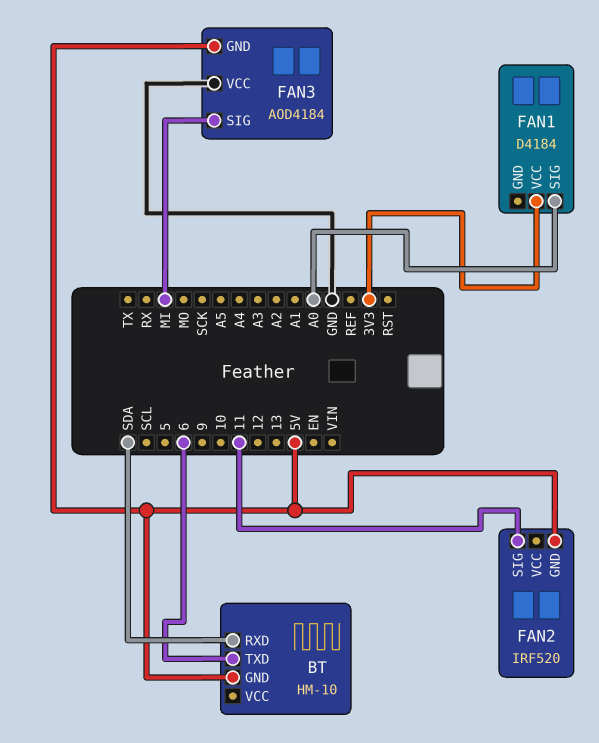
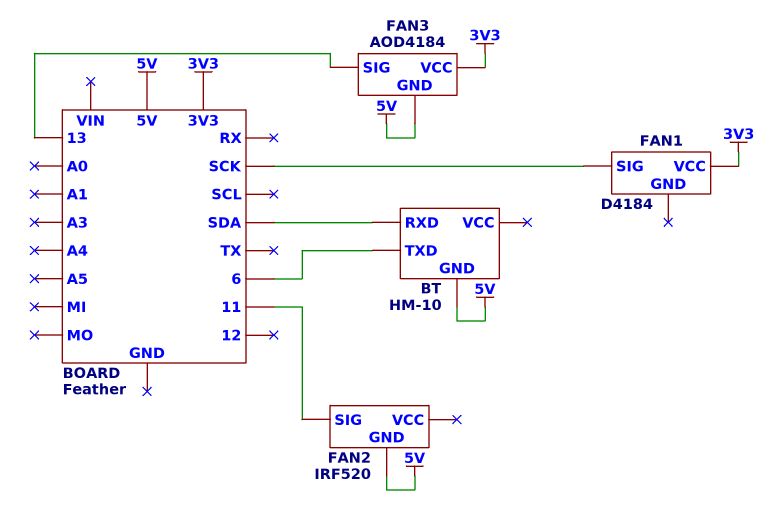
FAN1 pin SIG: A0 -> SCK
FAN3 pin SIG: MI -> 13
FAN3 pin VCC: GND -> 3V3

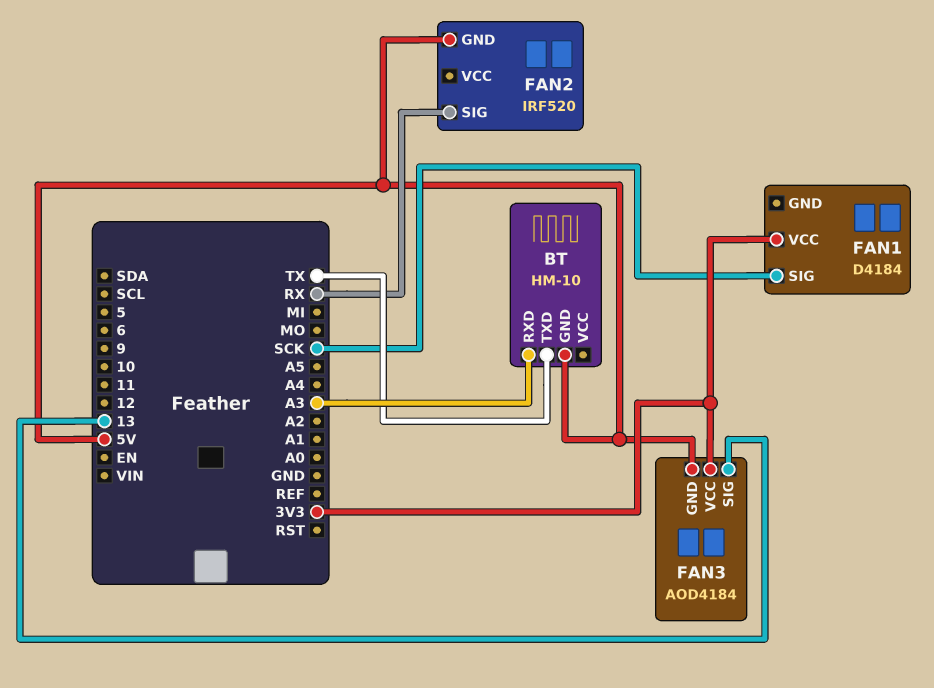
BT pin RXD: SDA -> A3
BT pin TXD: 6 -> TX
FAN2 pin SIG: 11 -> RX

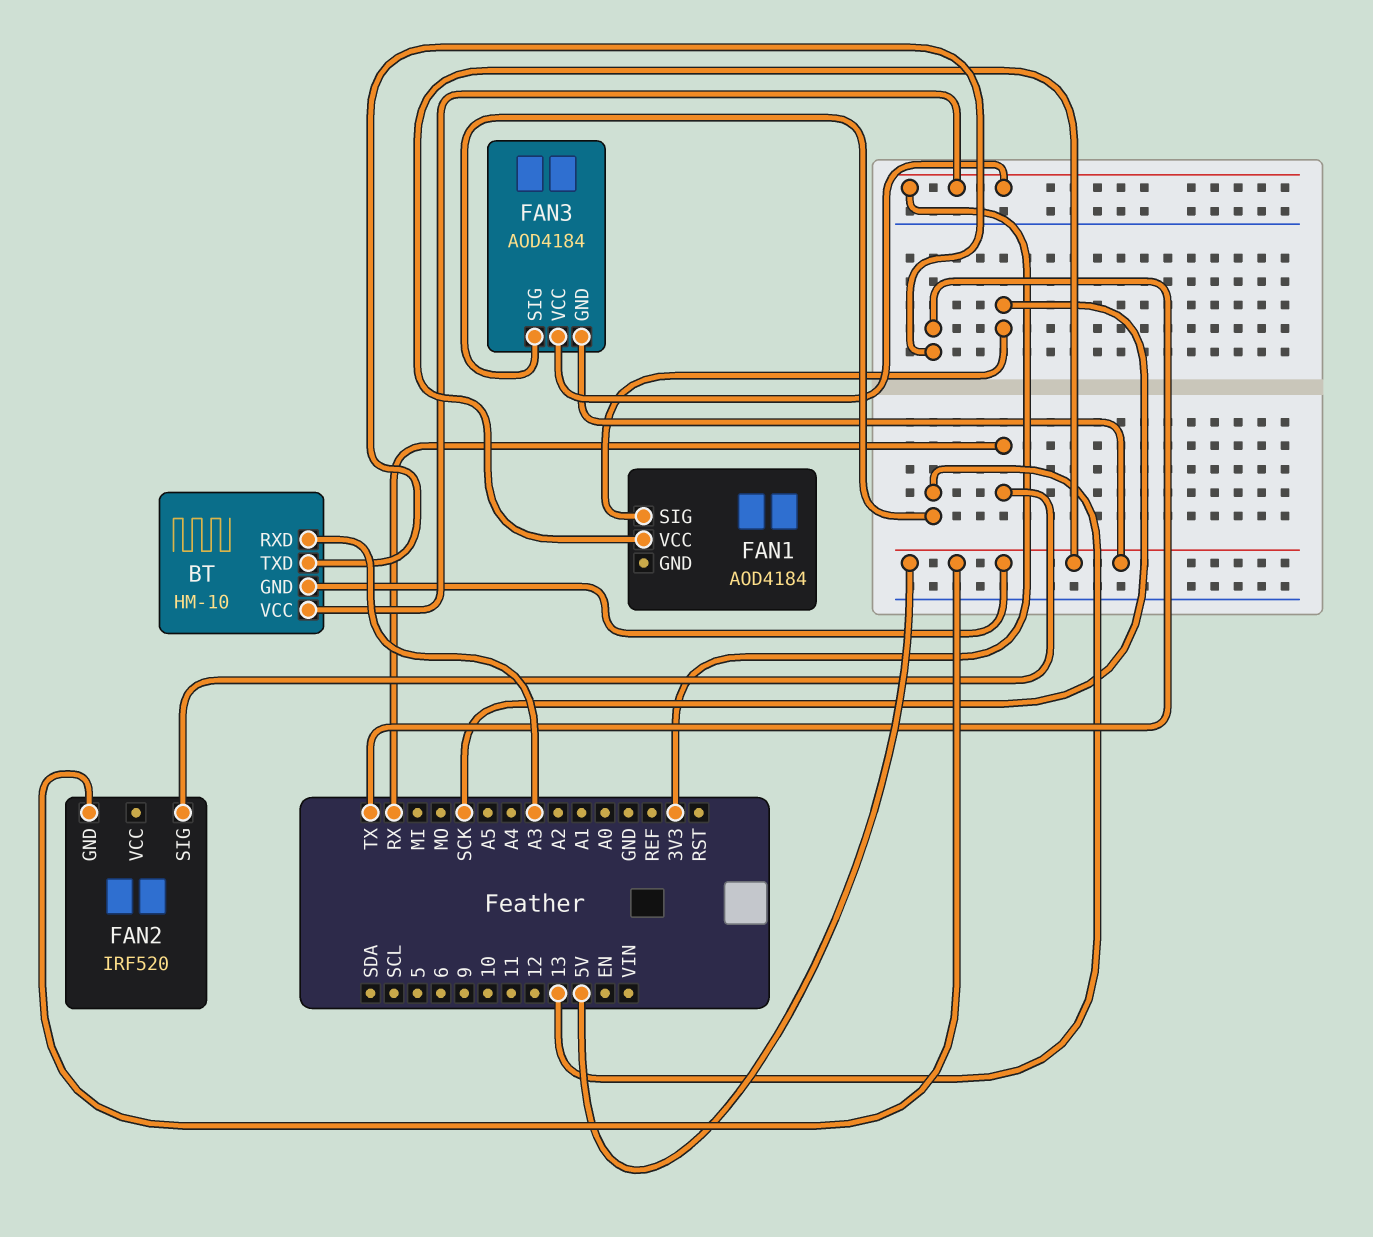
BT pin VCC: none -> 3V3
FAN1: D4184 -> AOD4184
FAN1 pin VCC: 3V3 -> 5V

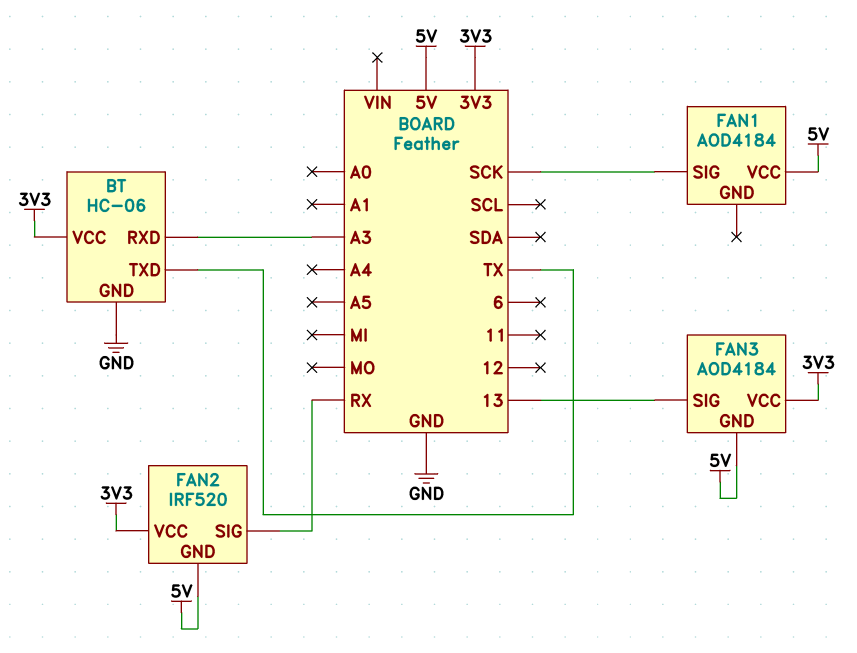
BT: HM-10 -> HC-06
BT pin GND: 5V -> GND
FAN2 pin VCC: none -> 3V3

